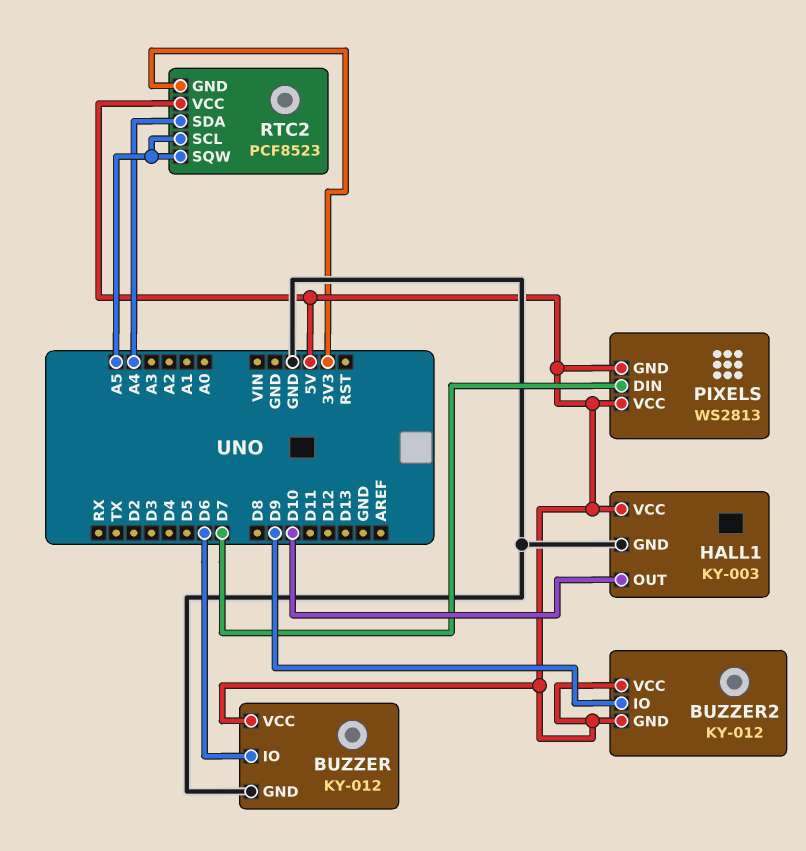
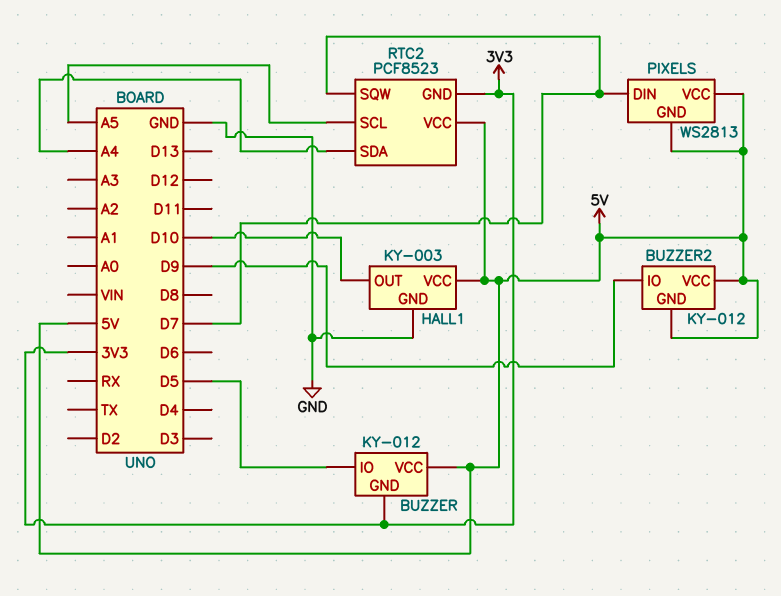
BUZZER pin GND: GND -> 3V3
BUZZER pin IO: D6 -> D5
RTC2 pin SQW: A5 -> D7

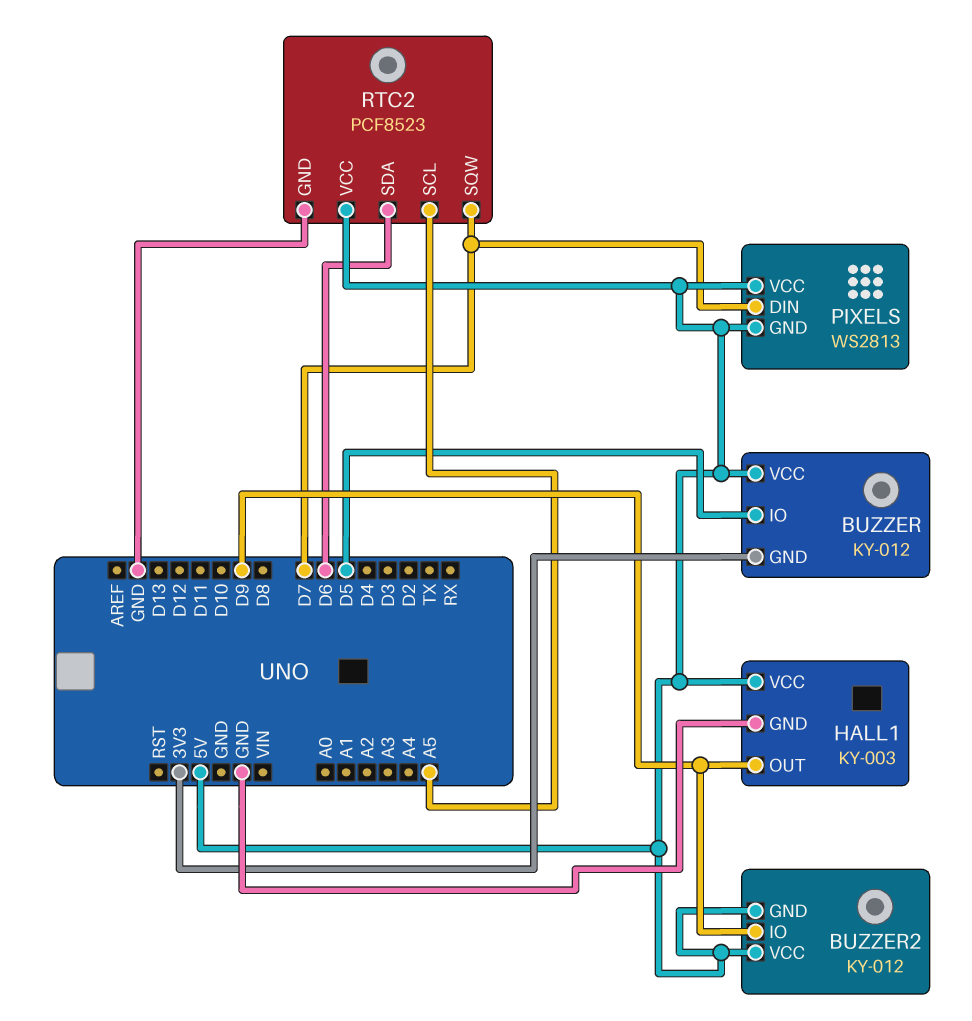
HALL1 pin OUT: D10 -> D9
RTC2 pin GND: 3V3 -> GND
RTC2 pin SDA: A4 -> D6

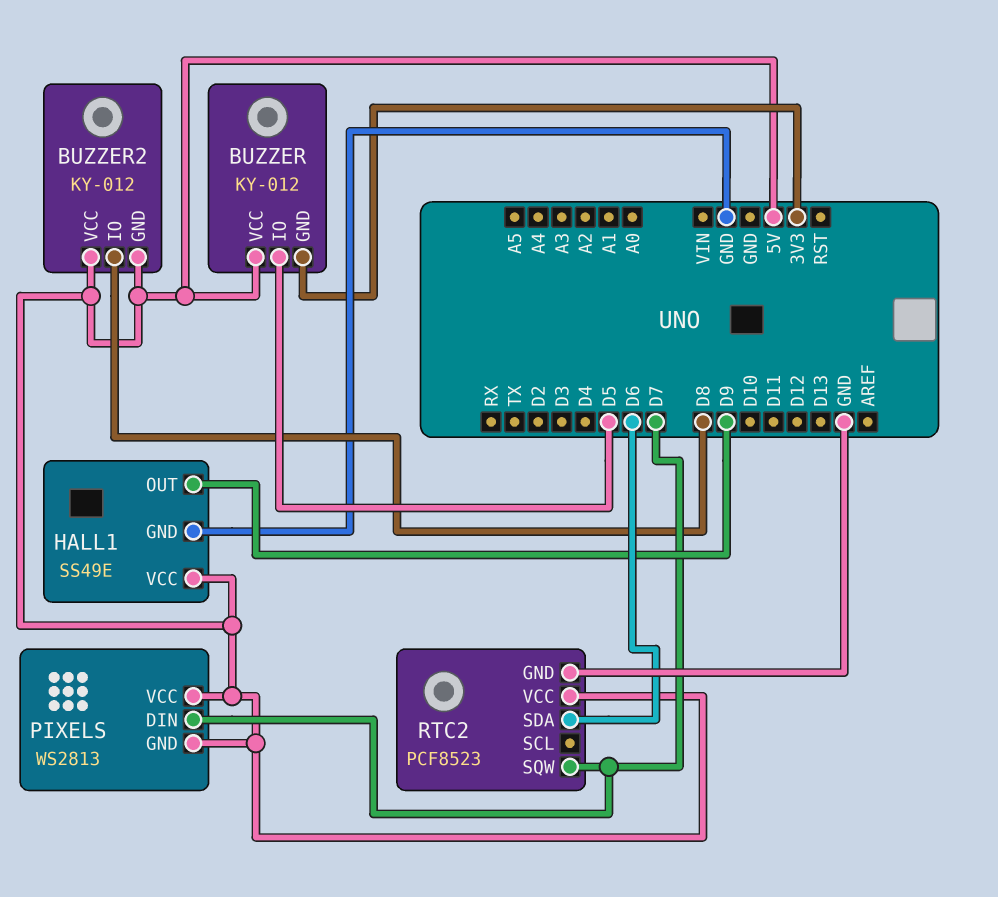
BUZZER2 pin IO: D9 -> D8
HALL1: KY-003 -> SS49E
RTC2 pin SCL: A5 -> none

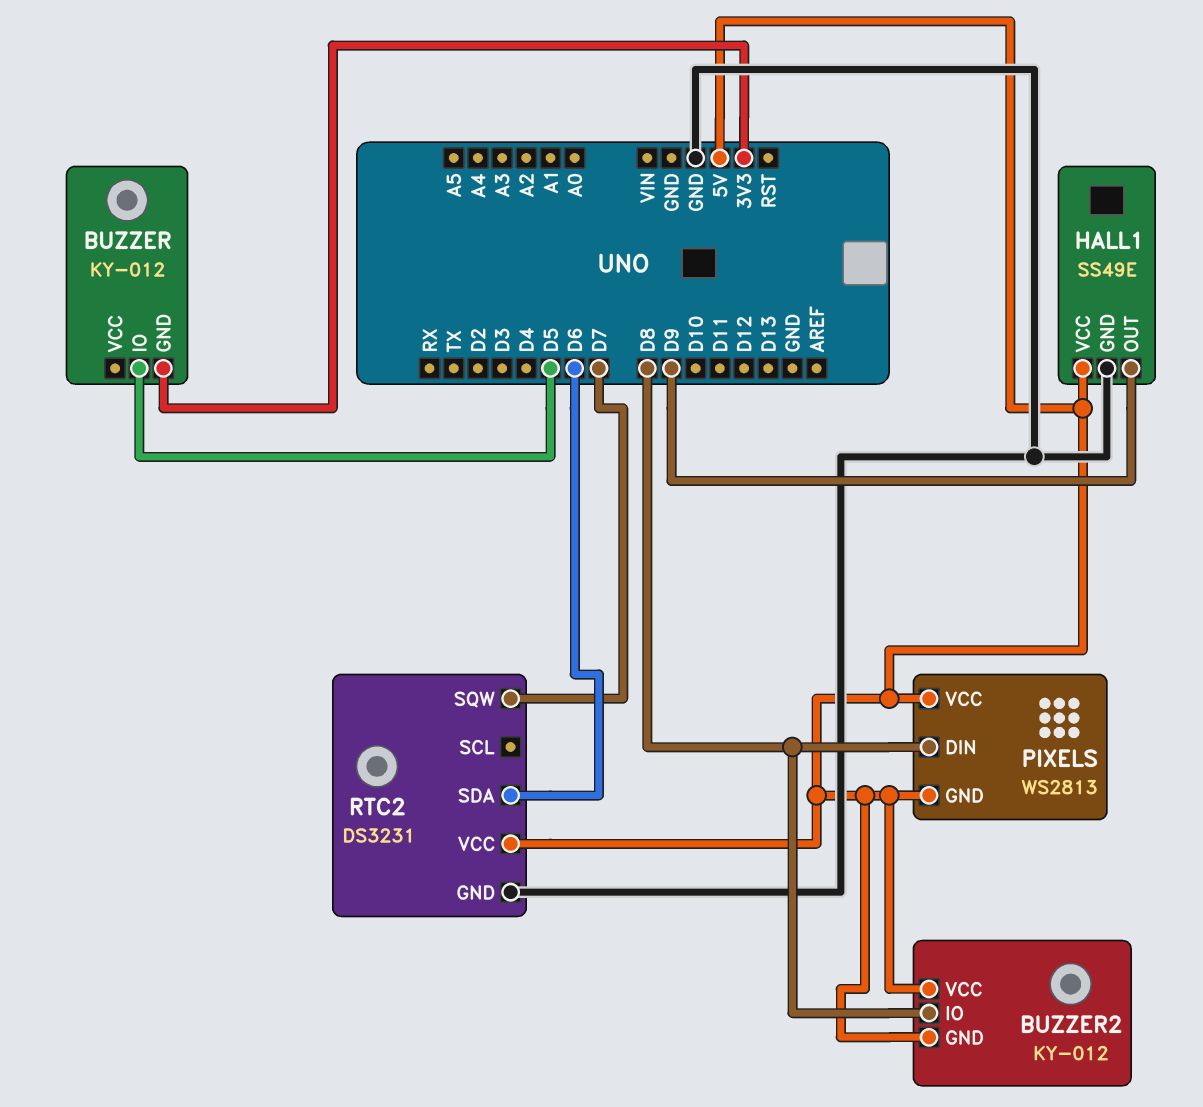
BUZZER pin VCC: 5V -> none
PIXELS pin DIN: D7 -> D8
RTC2: PCF8523 -> DS3231

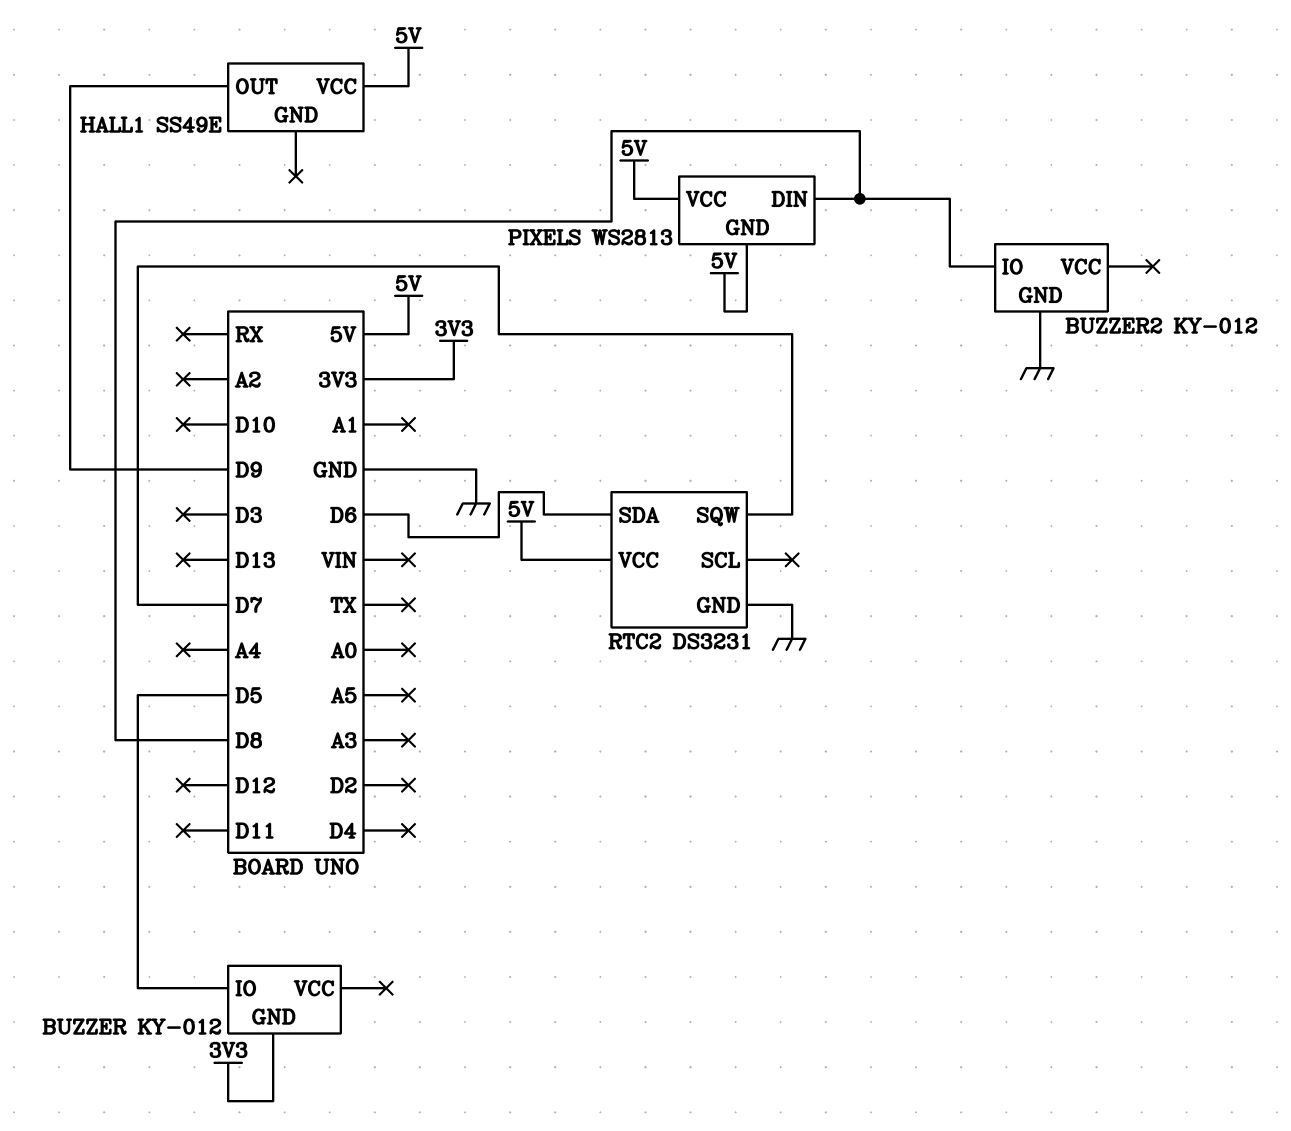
BUZZER2 pin GND: 5V -> GND
BUZZER2 pin VCC: 5V -> none
HALL1 pin GND: GND -> none

